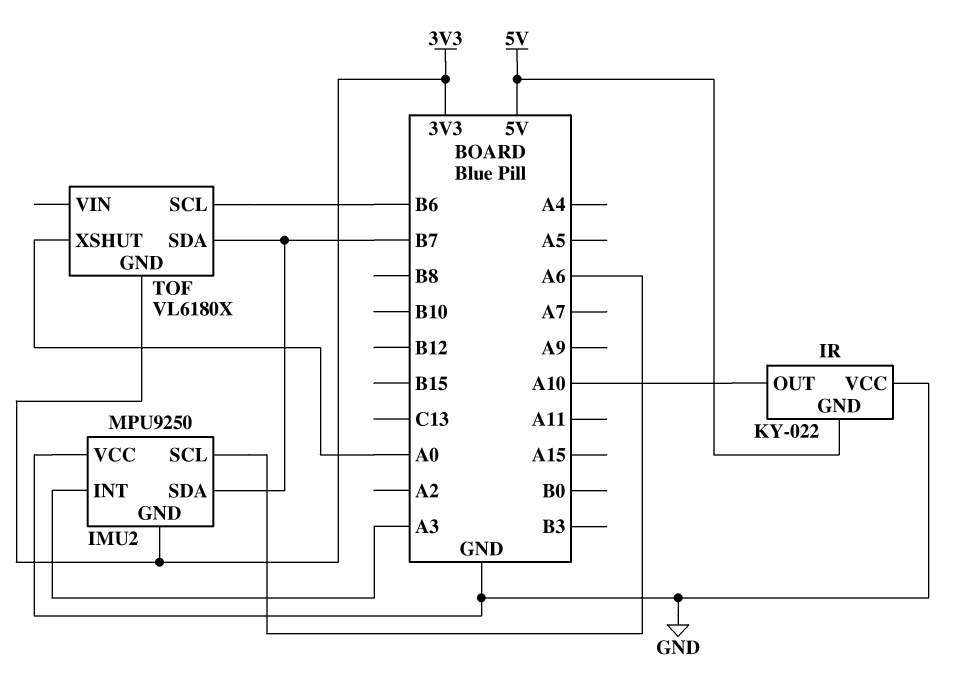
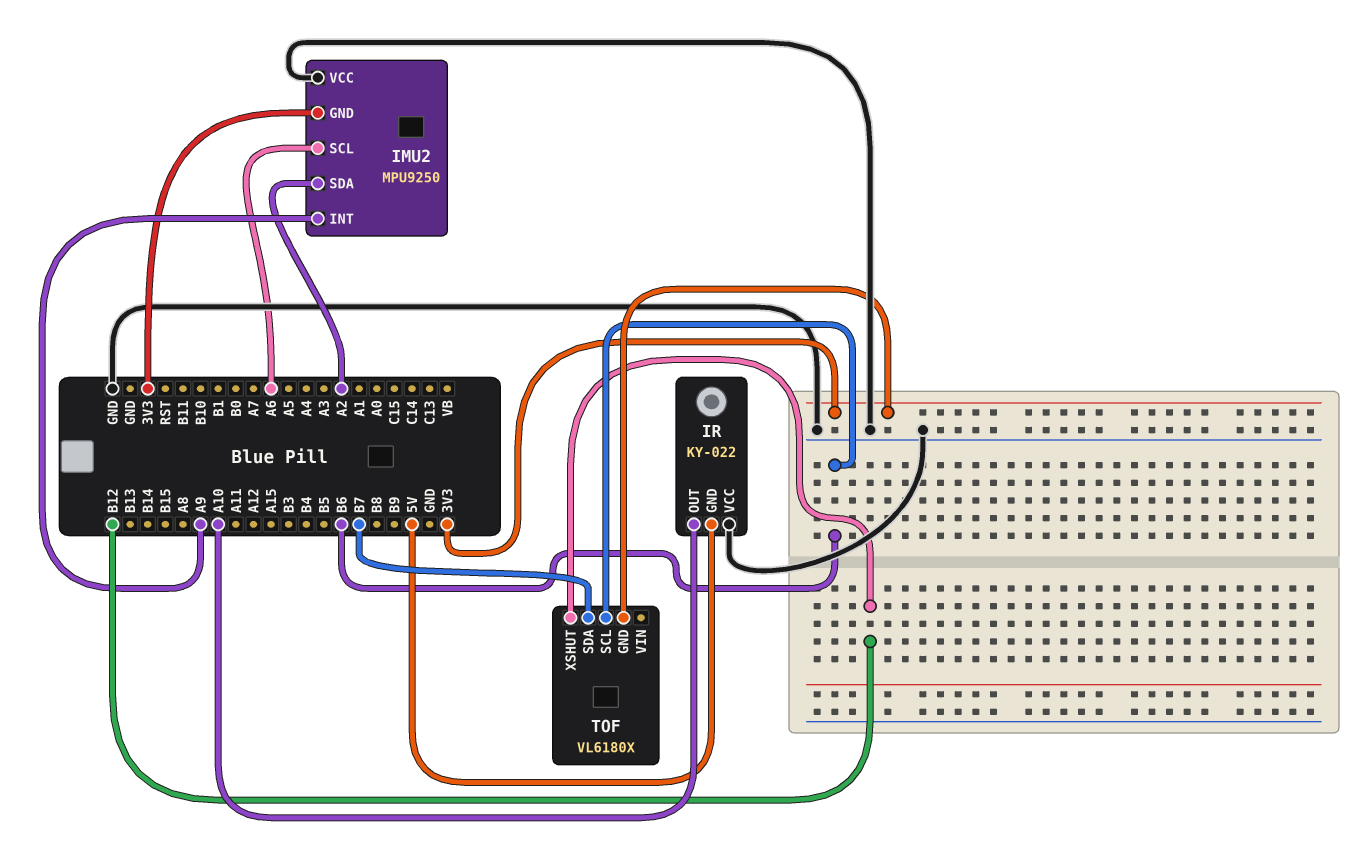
IMU2 pin INT: A3 -> A9
IMU2 pin SDA: B7 -> A2
TOF pin XSHUT: A0 -> B12

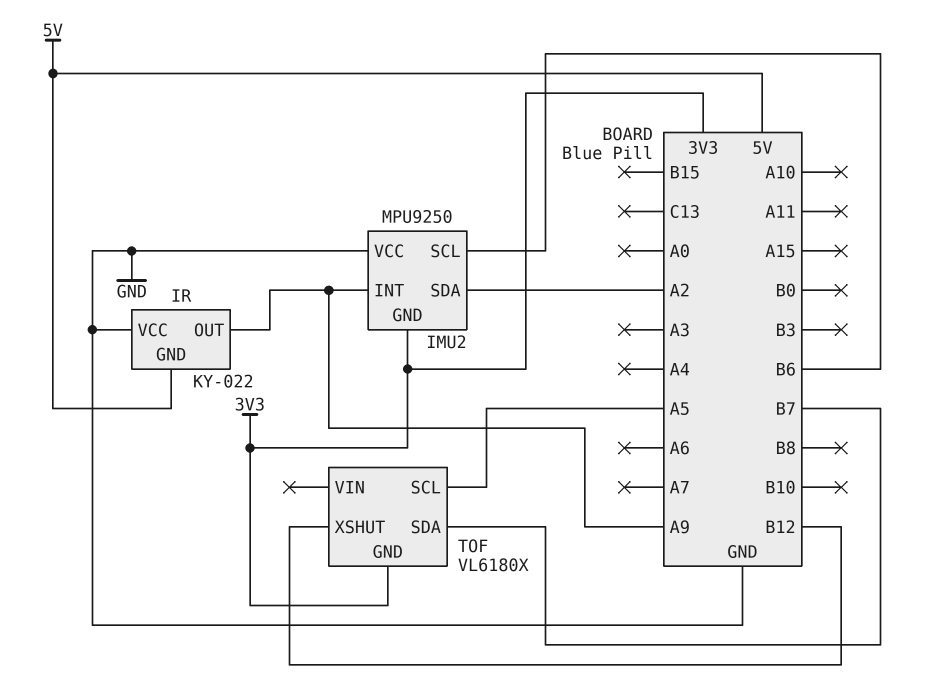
IMU2 pin SCL: A6 -> B6
IR pin OUT: A10 -> A9
TOF pin SCL: B6 -> A5

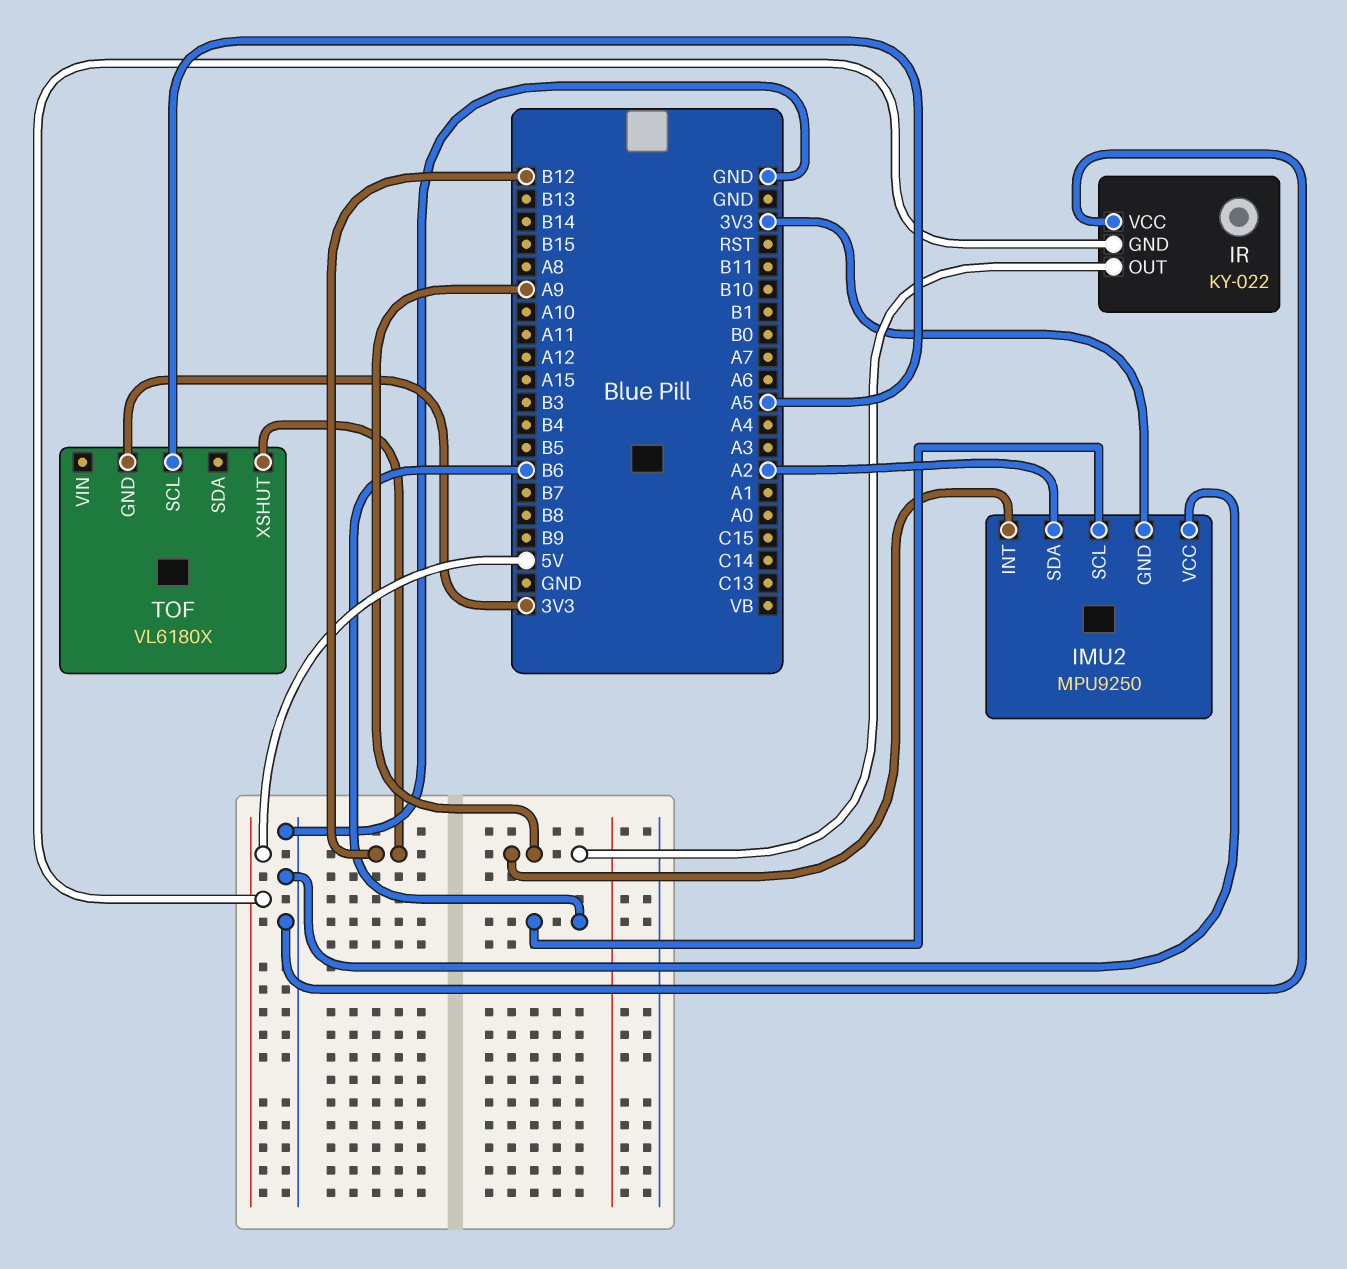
TOF pin SDA: B7 -> none

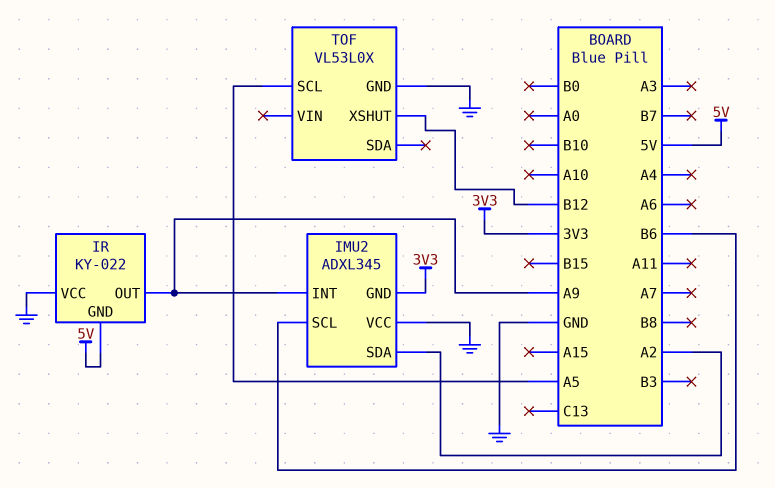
IMU2: MPU9250 -> ADXL345
TOF: VL6180X -> VL53L0X
TOF pin GND: 3V3 -> GND

